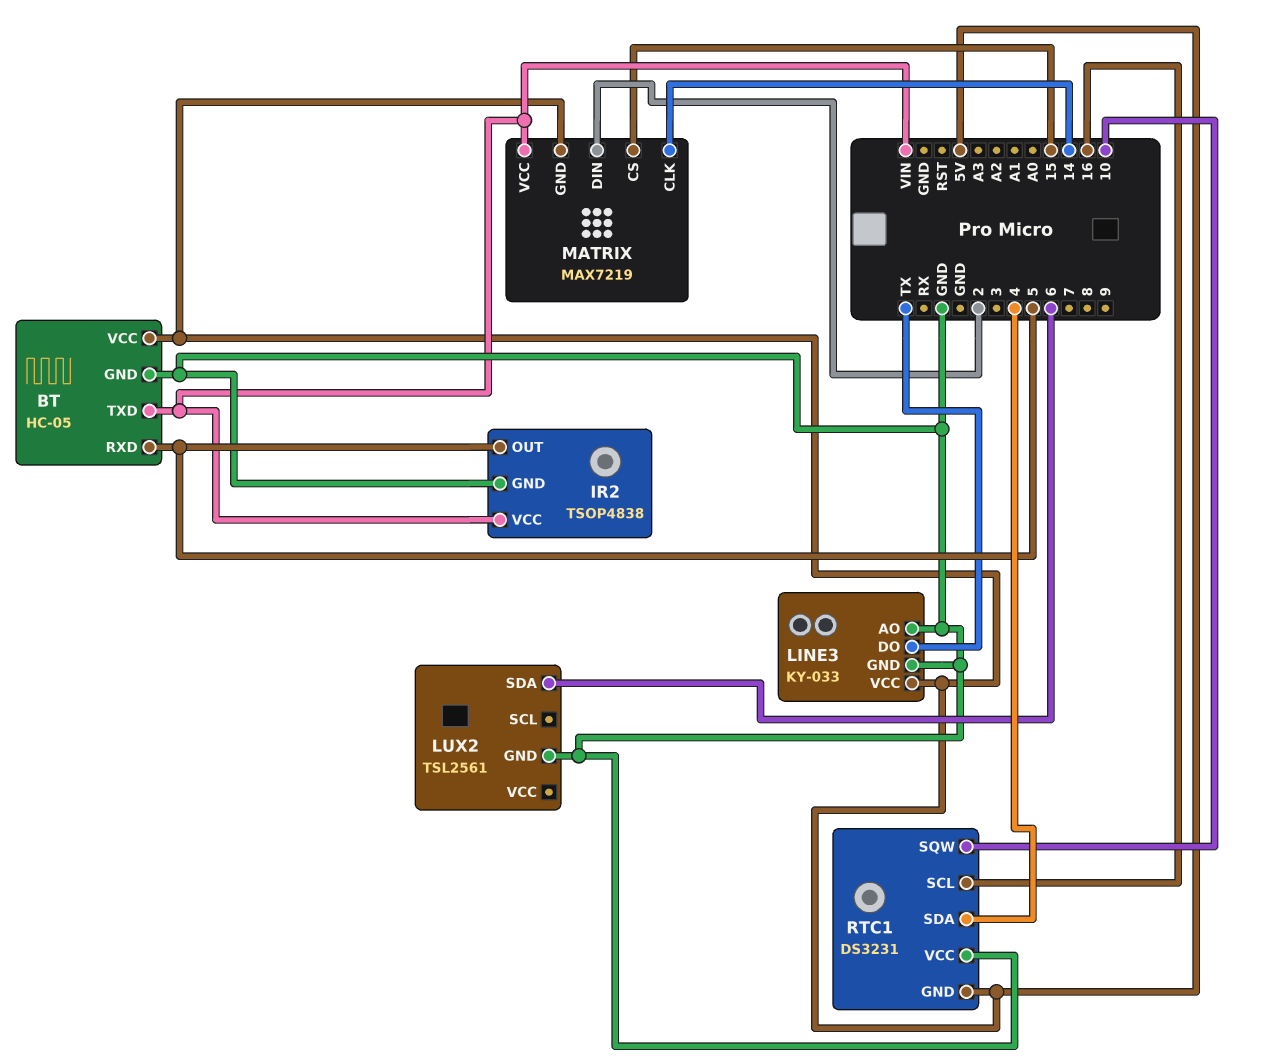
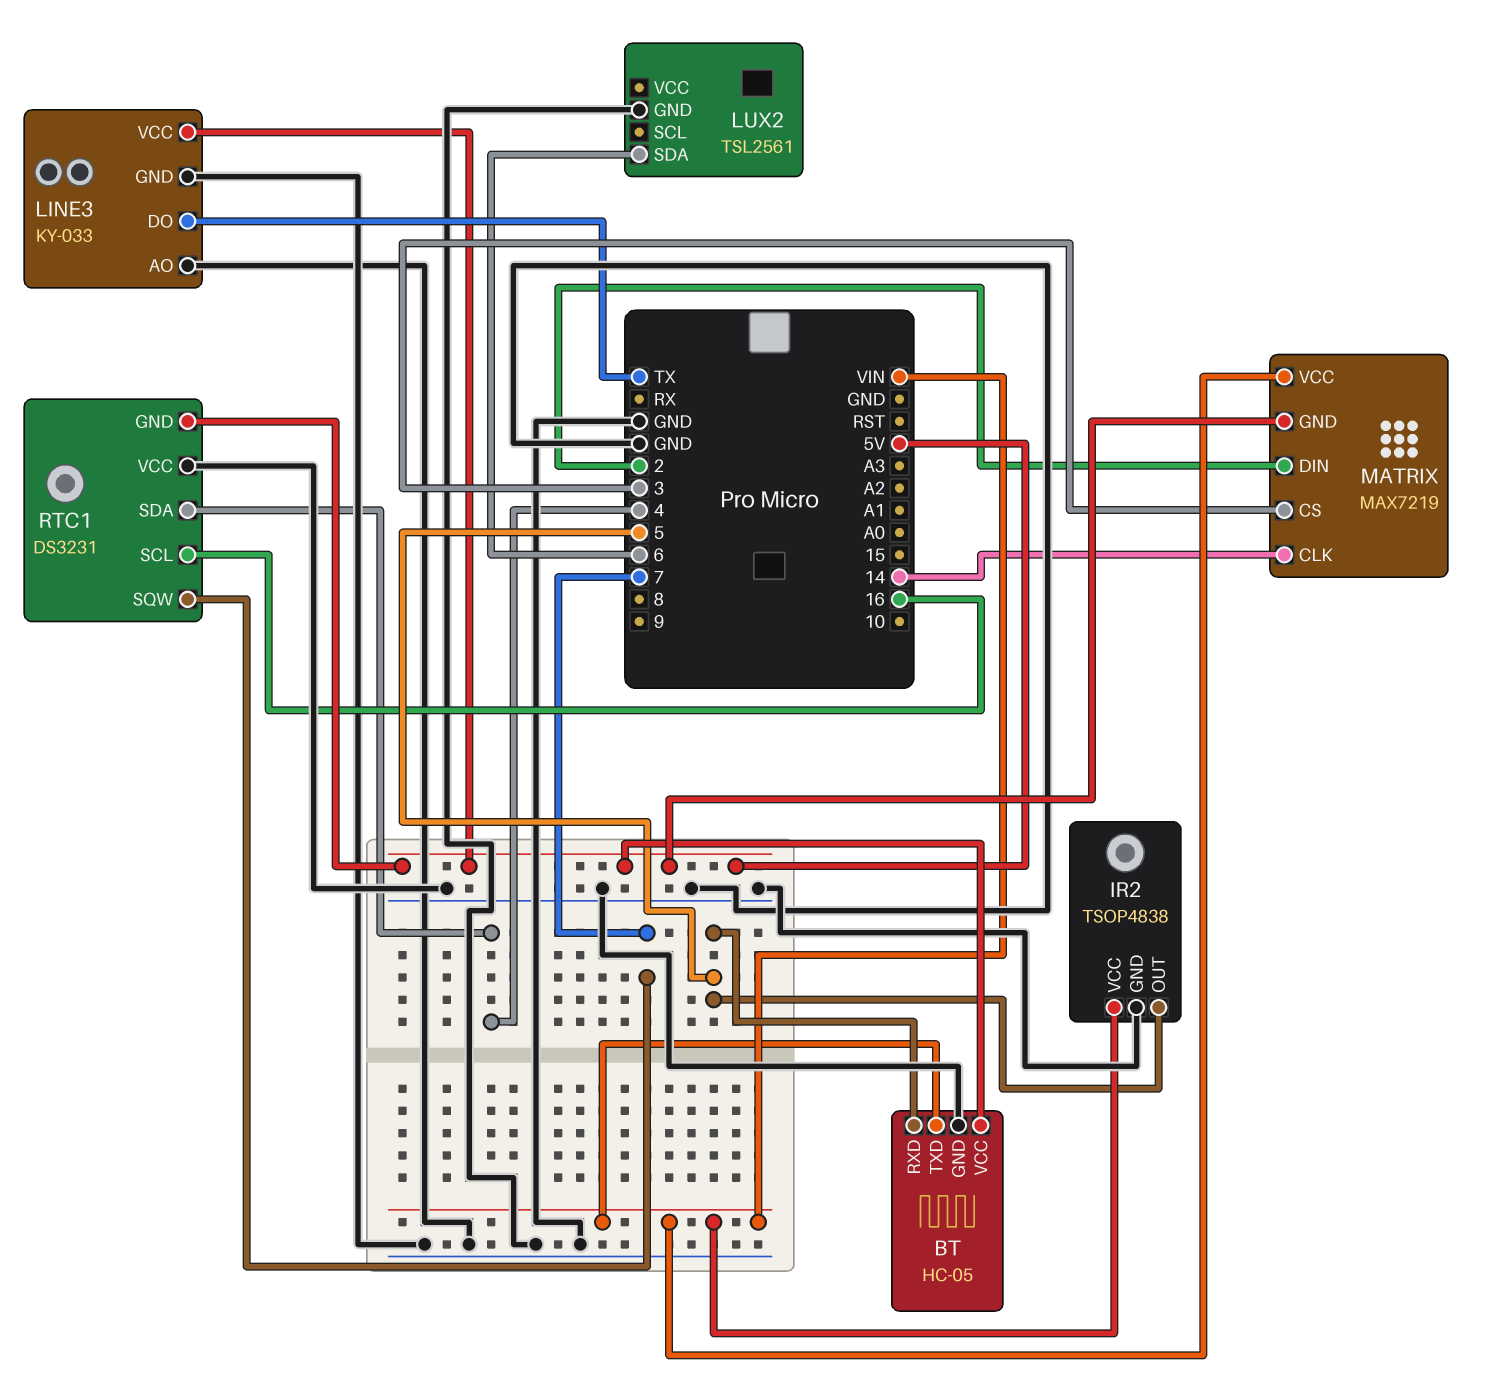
MATRIX pin CS: 15 -> 3
RTC1 pin SQW: 10 -> 7

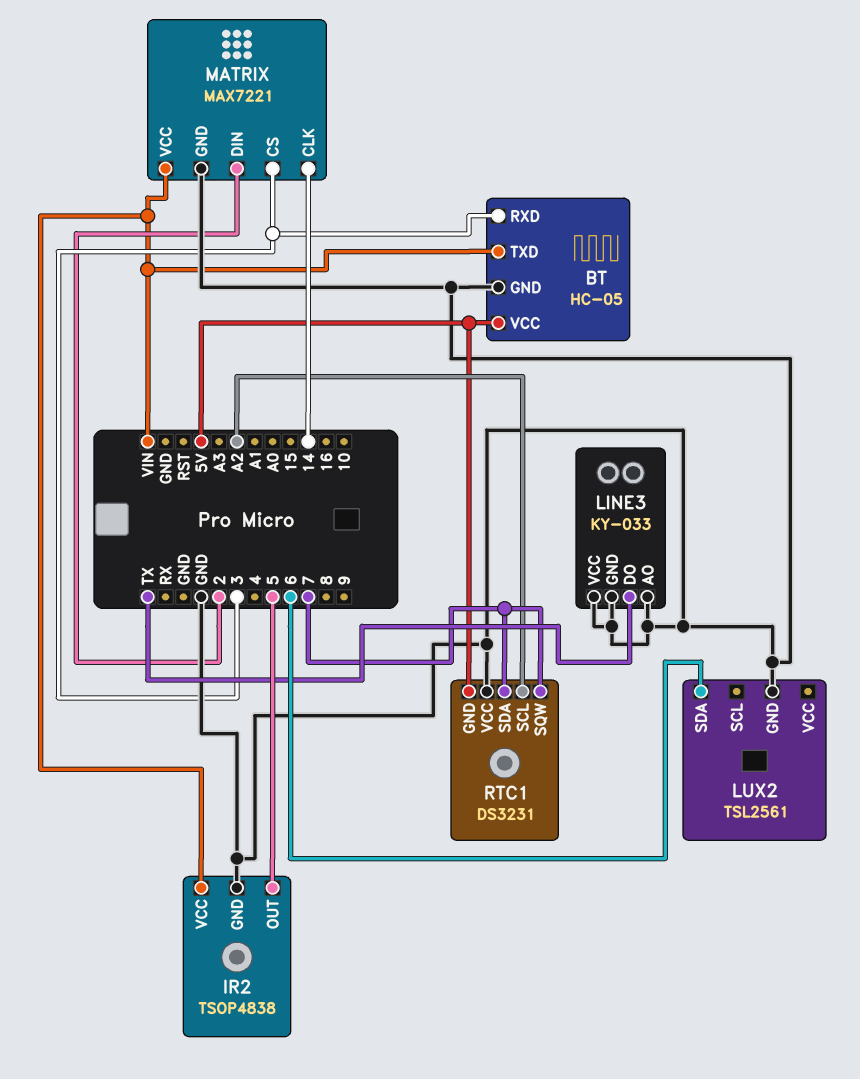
BT pin RXD: 5 -> 3
LINE3 pin VCC: 5V -> GND
MATRIX: MAX7219 -> MAX7221
MATRIX pin GND: 5V -> GND
RTC1 pin SCL: 16 -> A2
RTC1 pin SDA: 4 -> 7

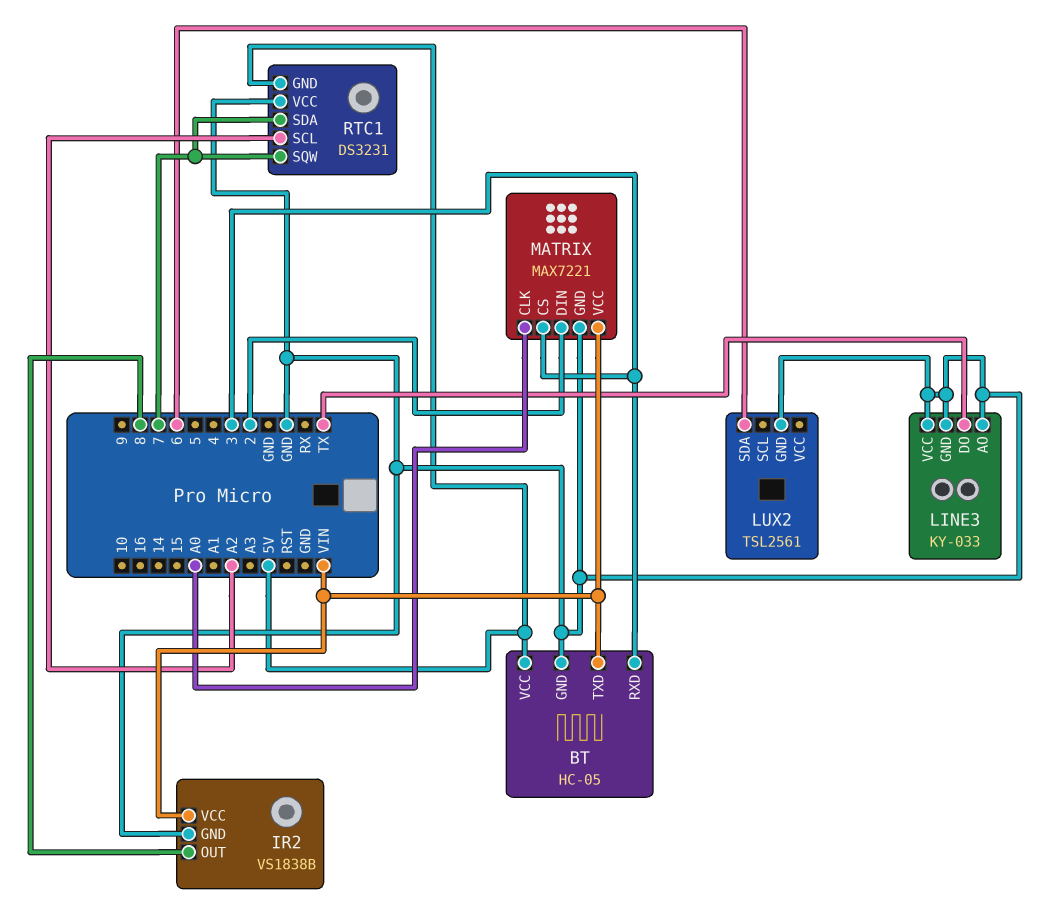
IR2: TSOP4838 -> VS1838B
IR2 pin OUT: 5 -> 8
MATRIX pin CLK: 14 -> A0

